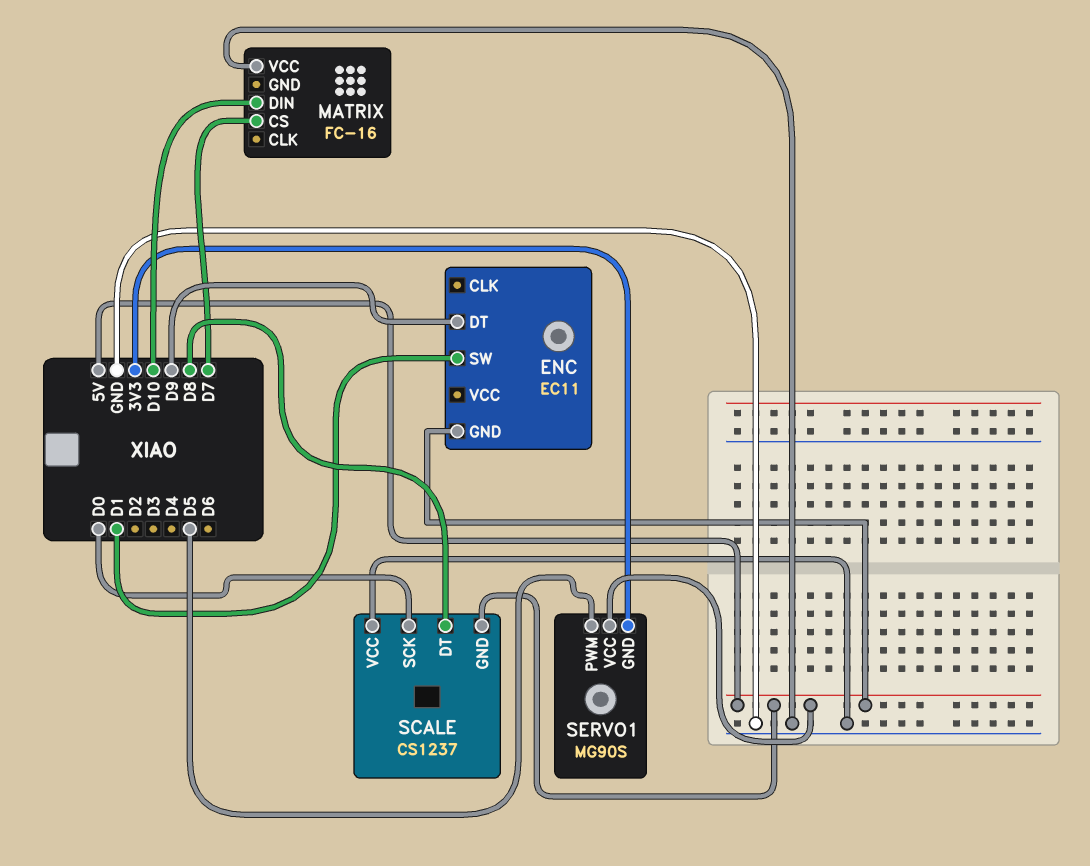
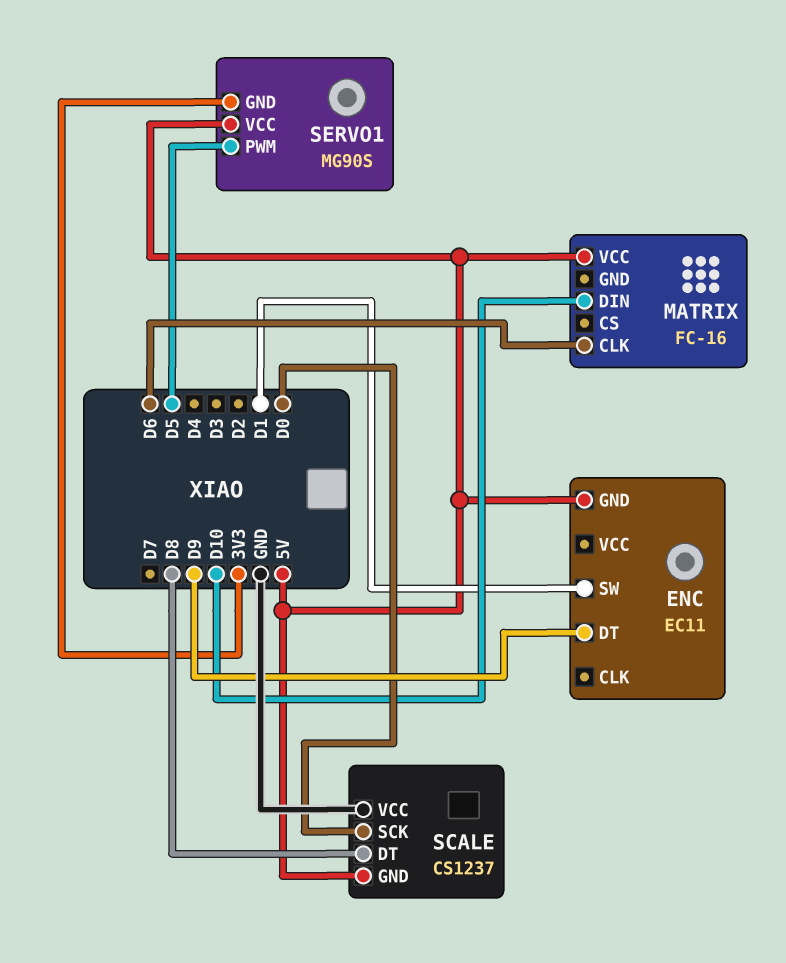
MATRIX pin CLK: none -> D6
MATRIX pin CS: D7 -> none
MATRIX pin VCC: GND -> 5V

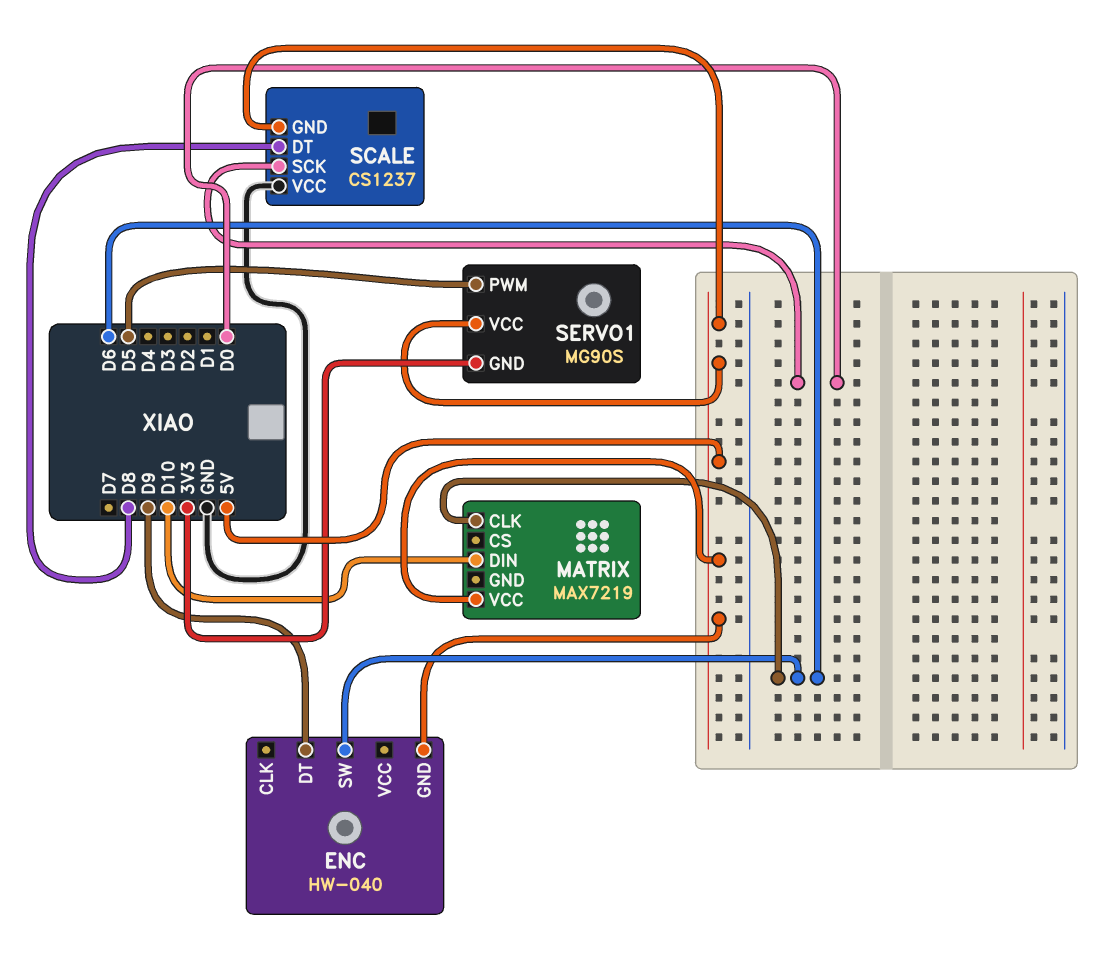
ENC: EC11 -> HW-040
ENC pin SW: D1 -> D6
MATRIX: FC-16 -> MAX7219

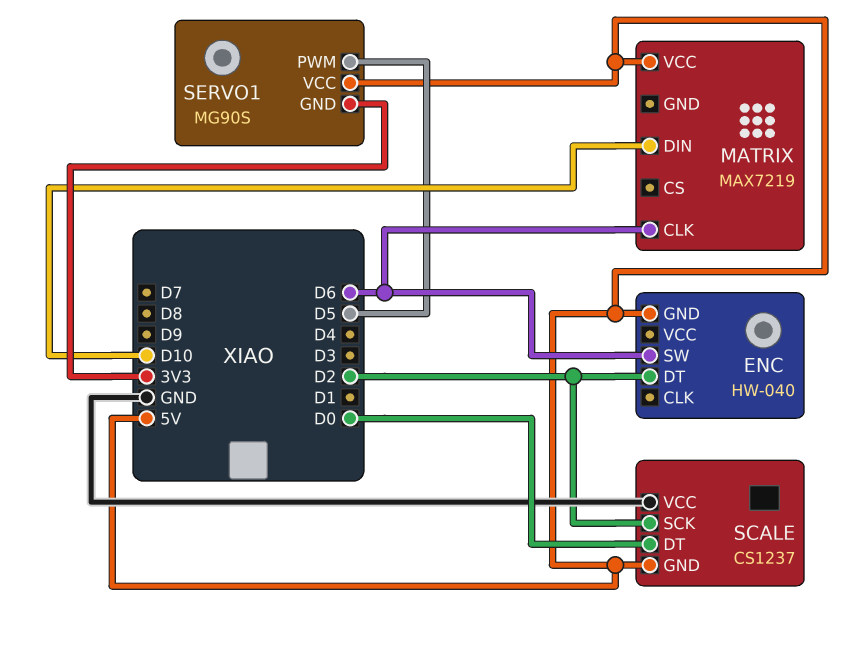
ENC pin DT: D9 -> D2
SCALE pin DT: D8 -> D0
SCALE pin SCK: D0 -> D2

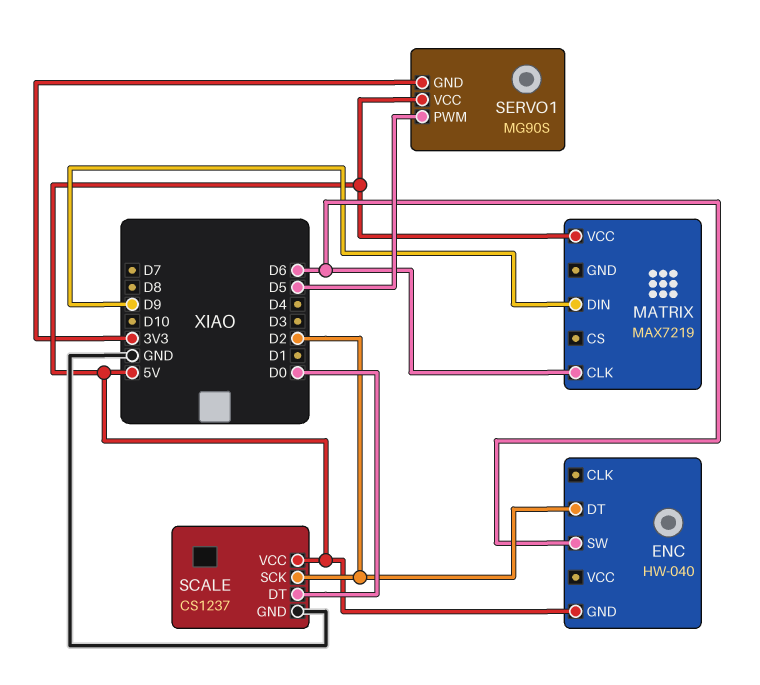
MATRIX pin DIN: D10 -> D9
SCALE pin GND: 5V -> GND
SCALE pin VCC: GND -> 5V

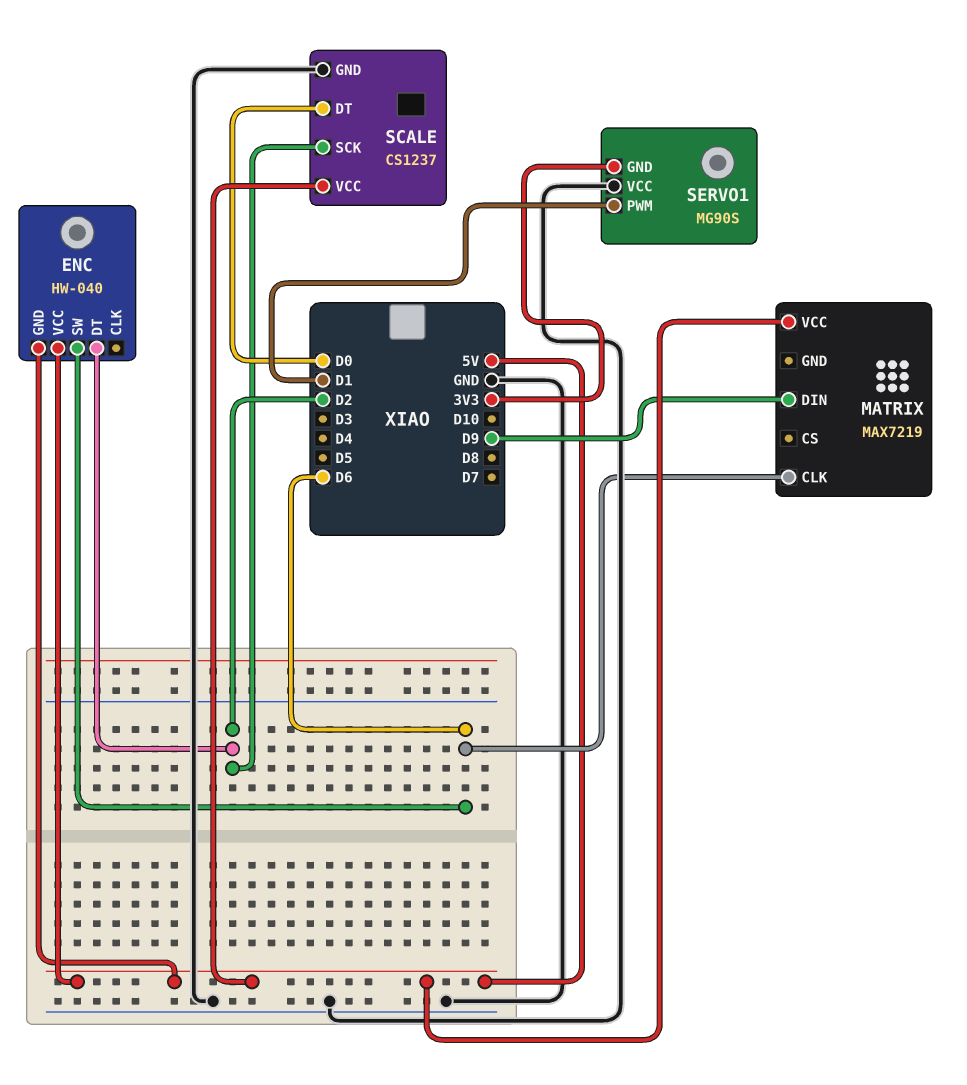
ENC pin VCC: none -> 5V
SERVO1 pin PWM: D5 -> D1
SERVO1 pin VCC: 5V -> GND

